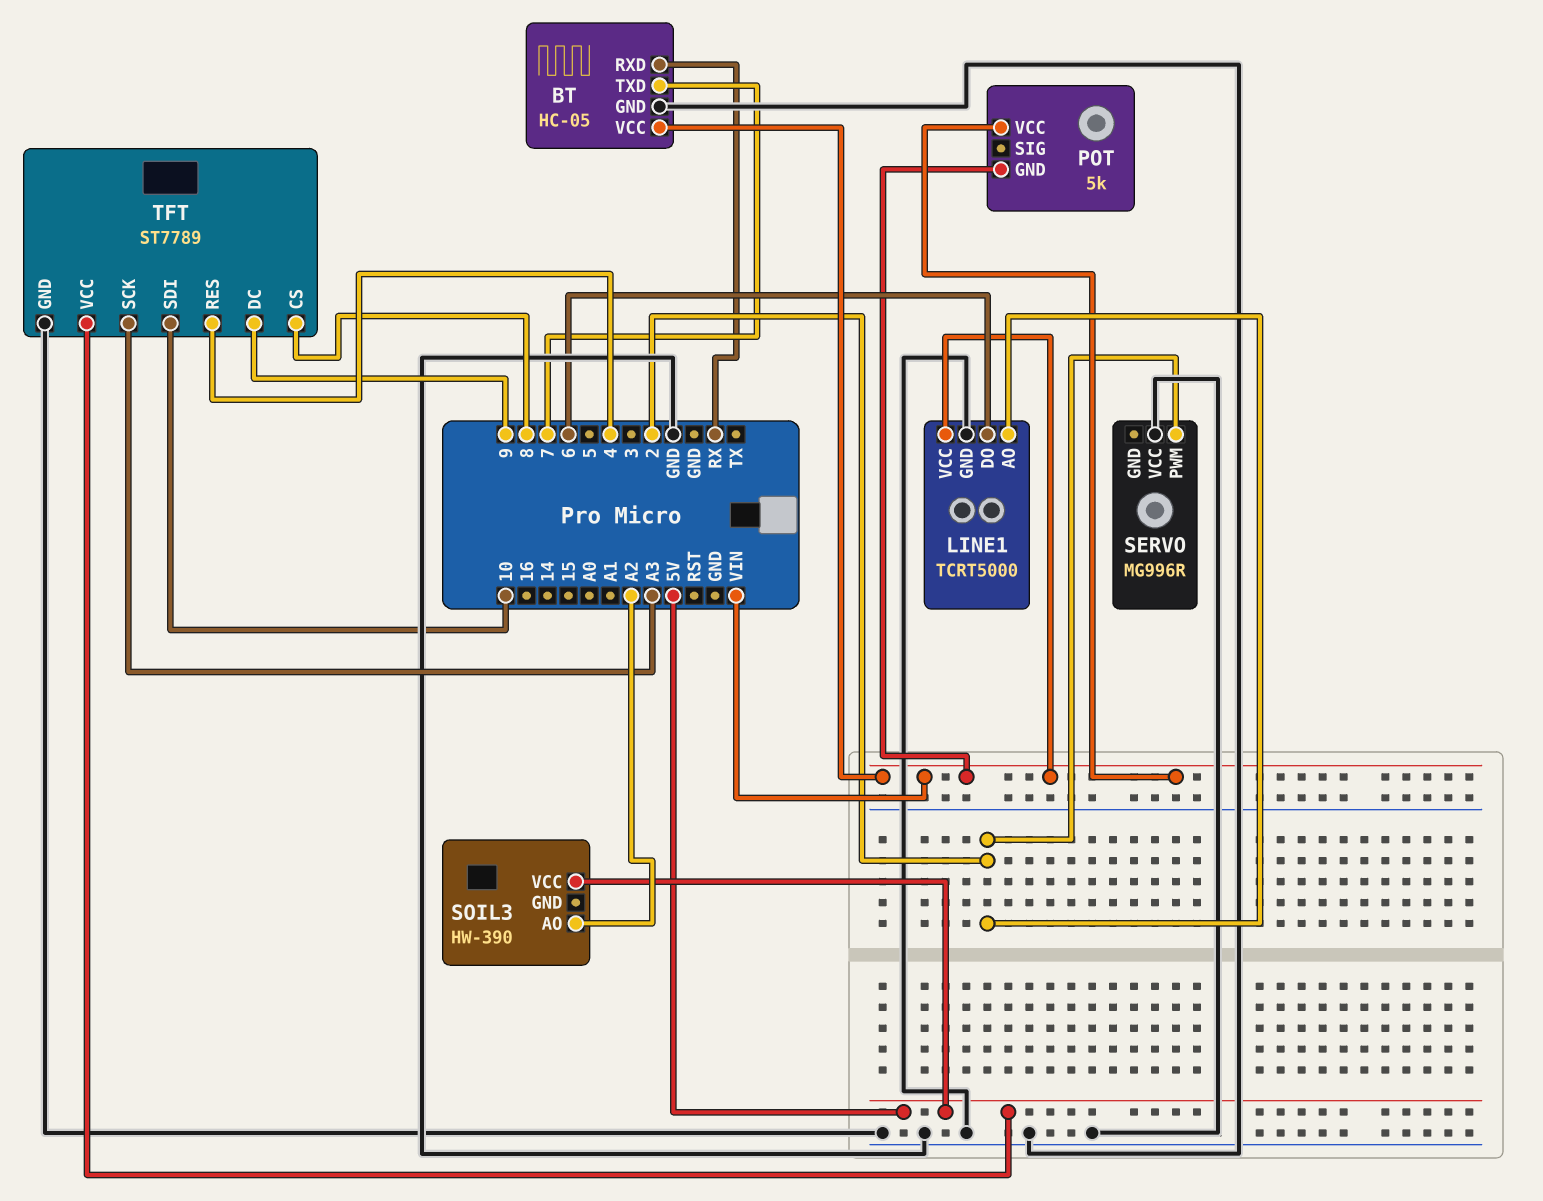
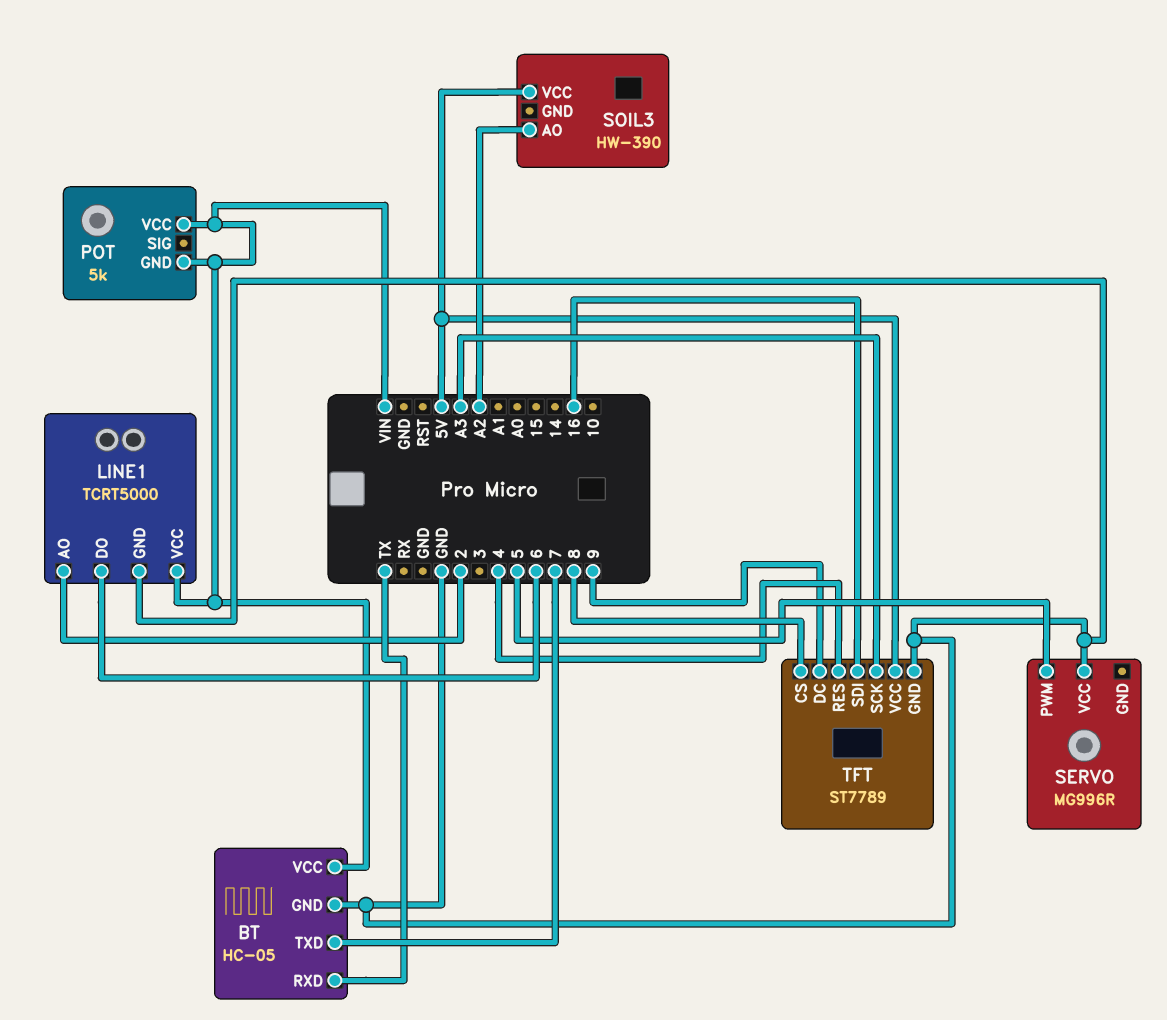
BT pin RXD: RX -> TX
SERVO pin PWM: 2 -> 5
TFT pin SDI: 10 -> 16

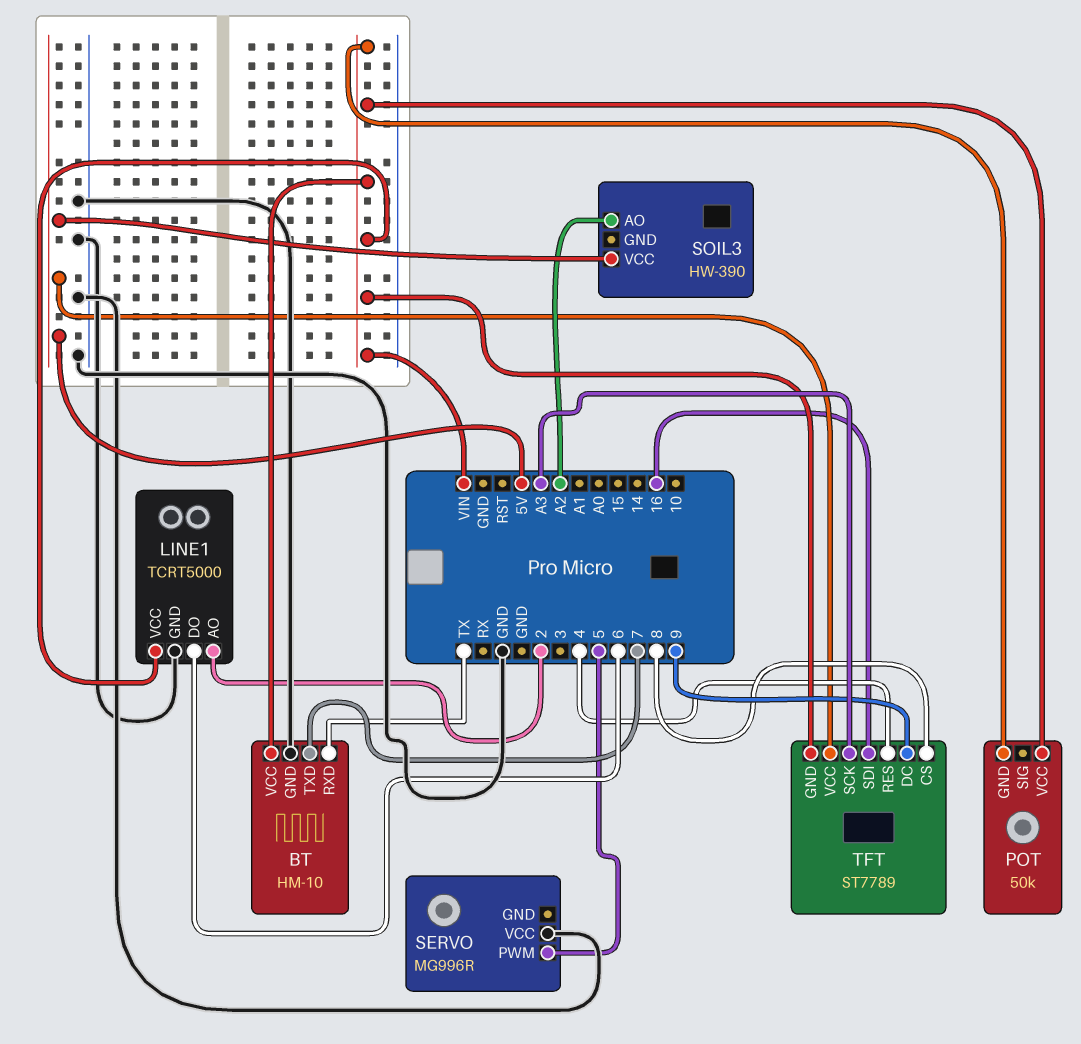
BT: HC-05 -> HM-10
POT: 5k -> 50k
TFT pin GND: GND -> VIN

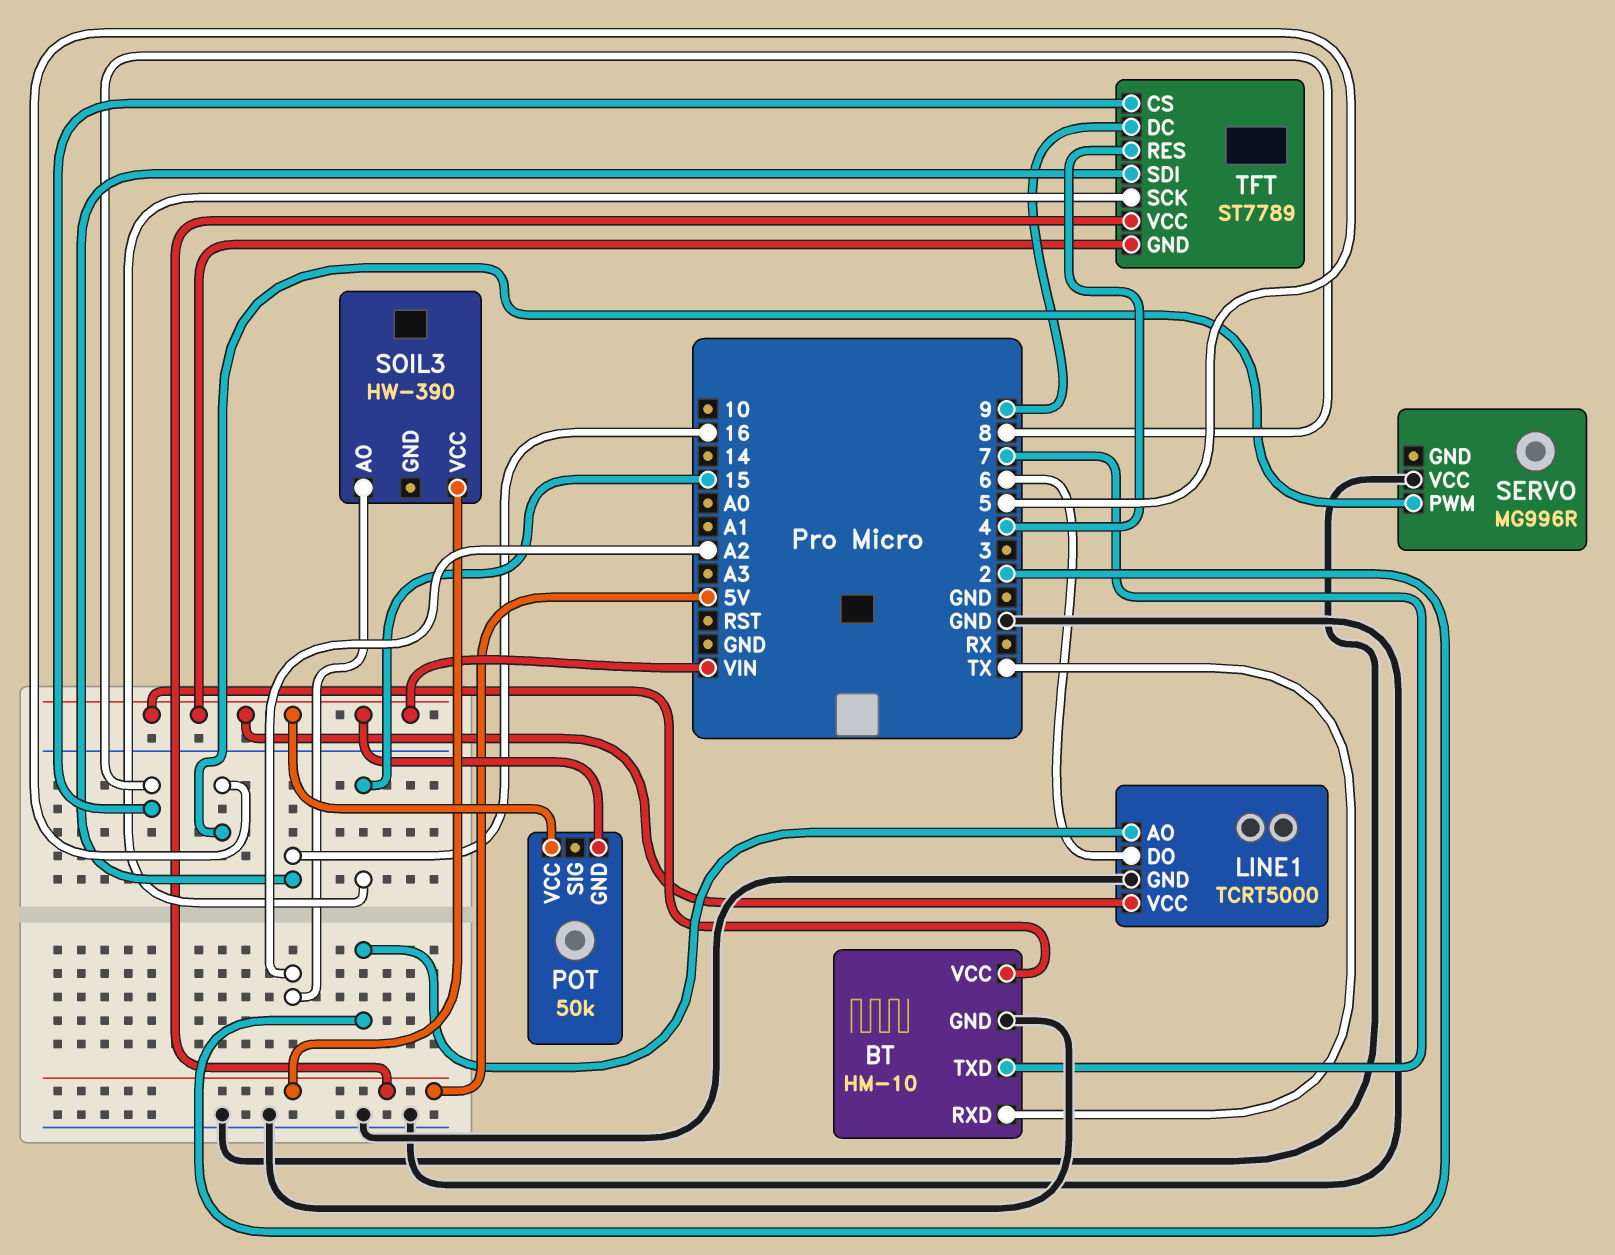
TFT pin SCK: A3 -> 15

